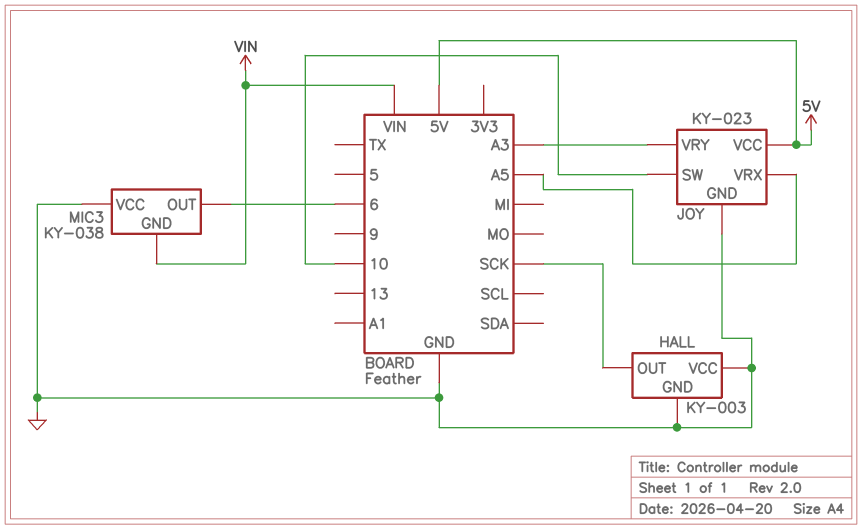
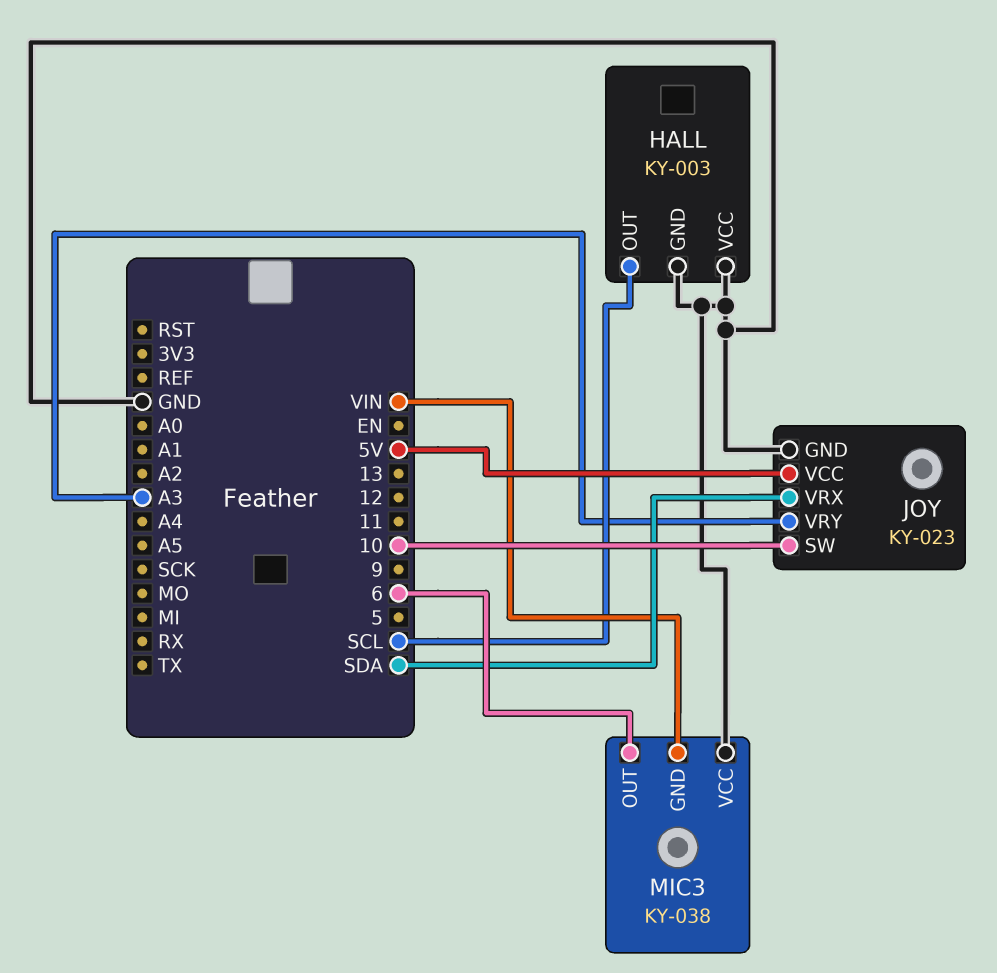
HALL pin OUT: SCK -> SCL
JOY pin VRX: A5 -> SDA

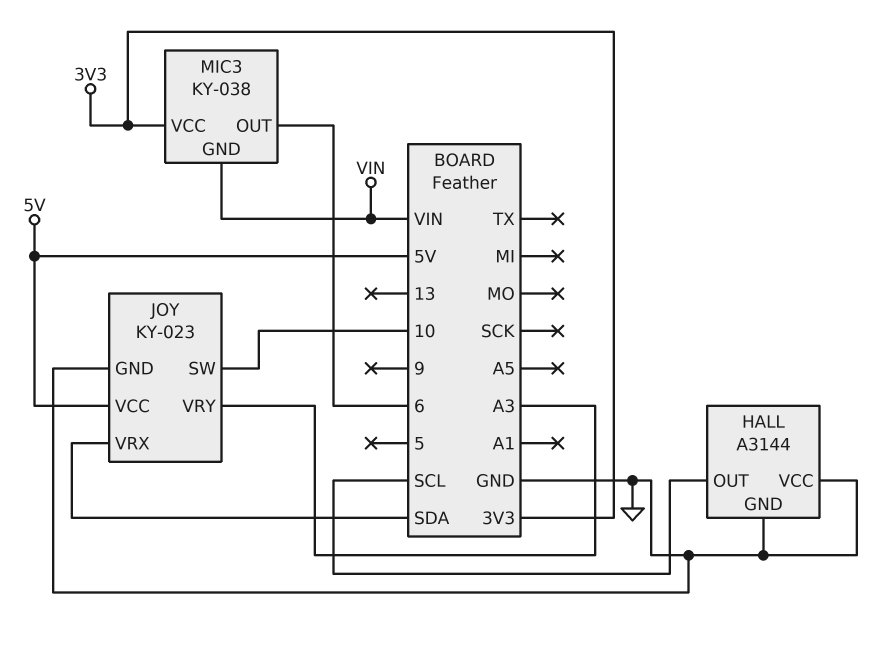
HALL: KY-003 -> A3144
MIC3 pin VCC: GND -> 3V3

